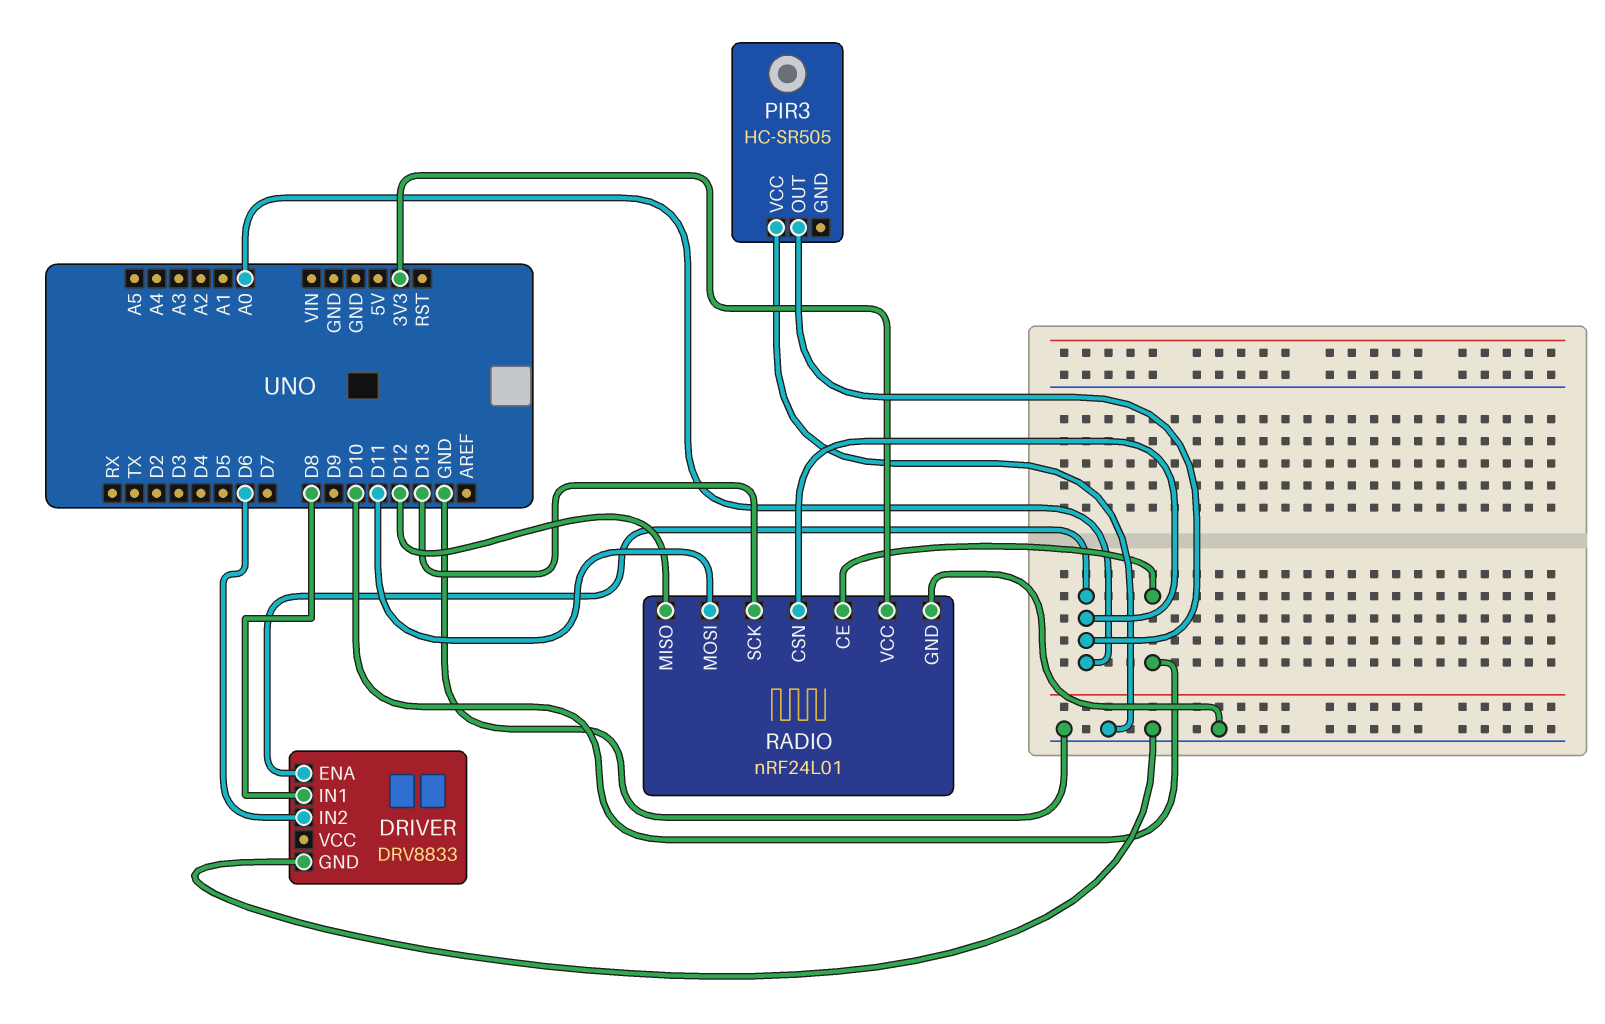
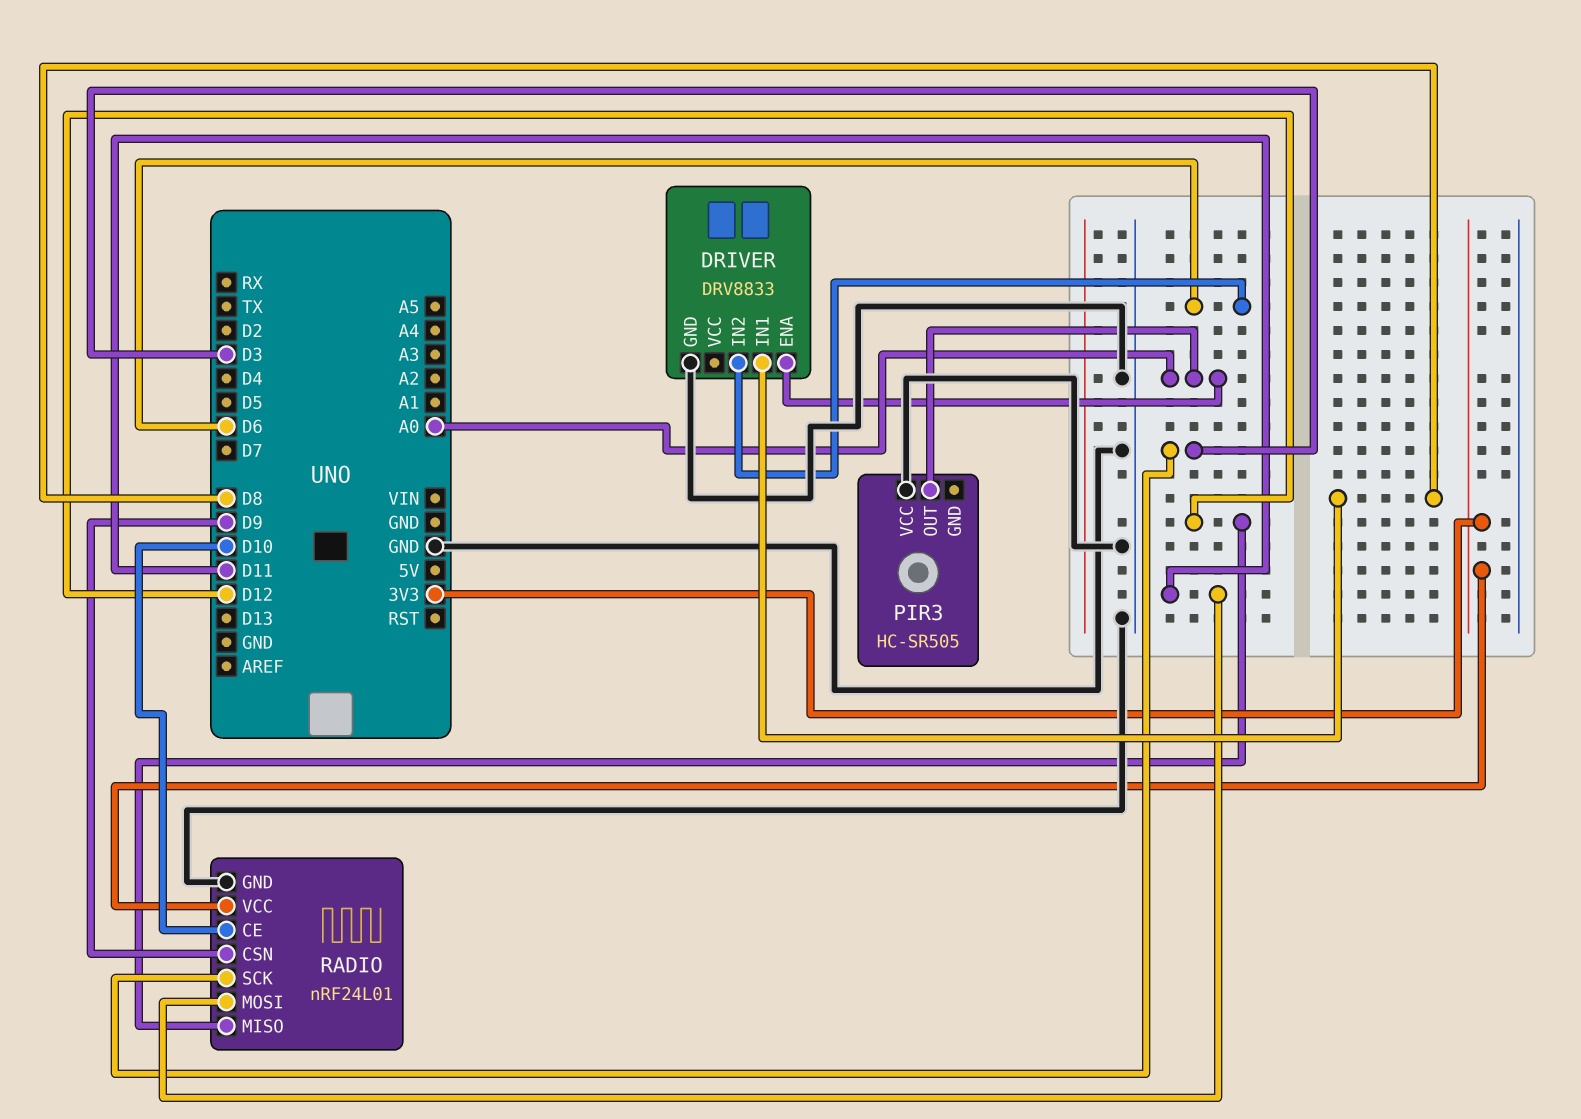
RADIO pin CSN: A0 -> D9
RADIO pin SCK: D13 -> D3

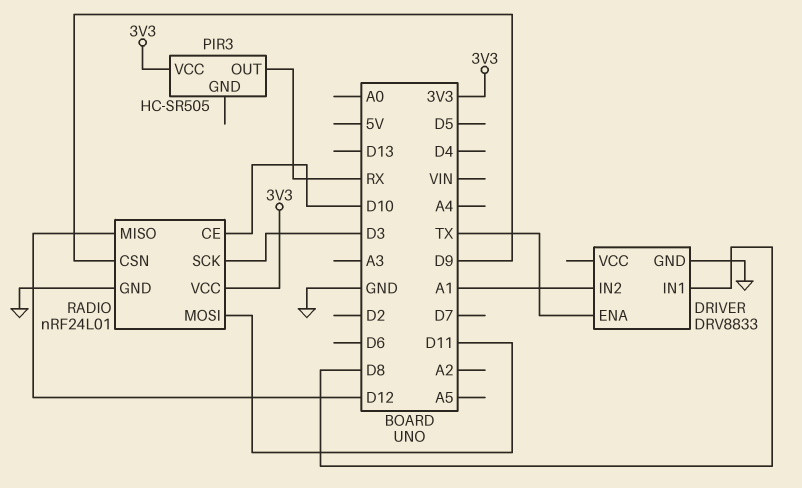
DRIVER pin ENA: A0 -> TX
DRIVER pin IN2: D6 -> A1
PIR3 pin OUT: A0 -> RX
PIR3 pin VCC: GND -> 3V3

